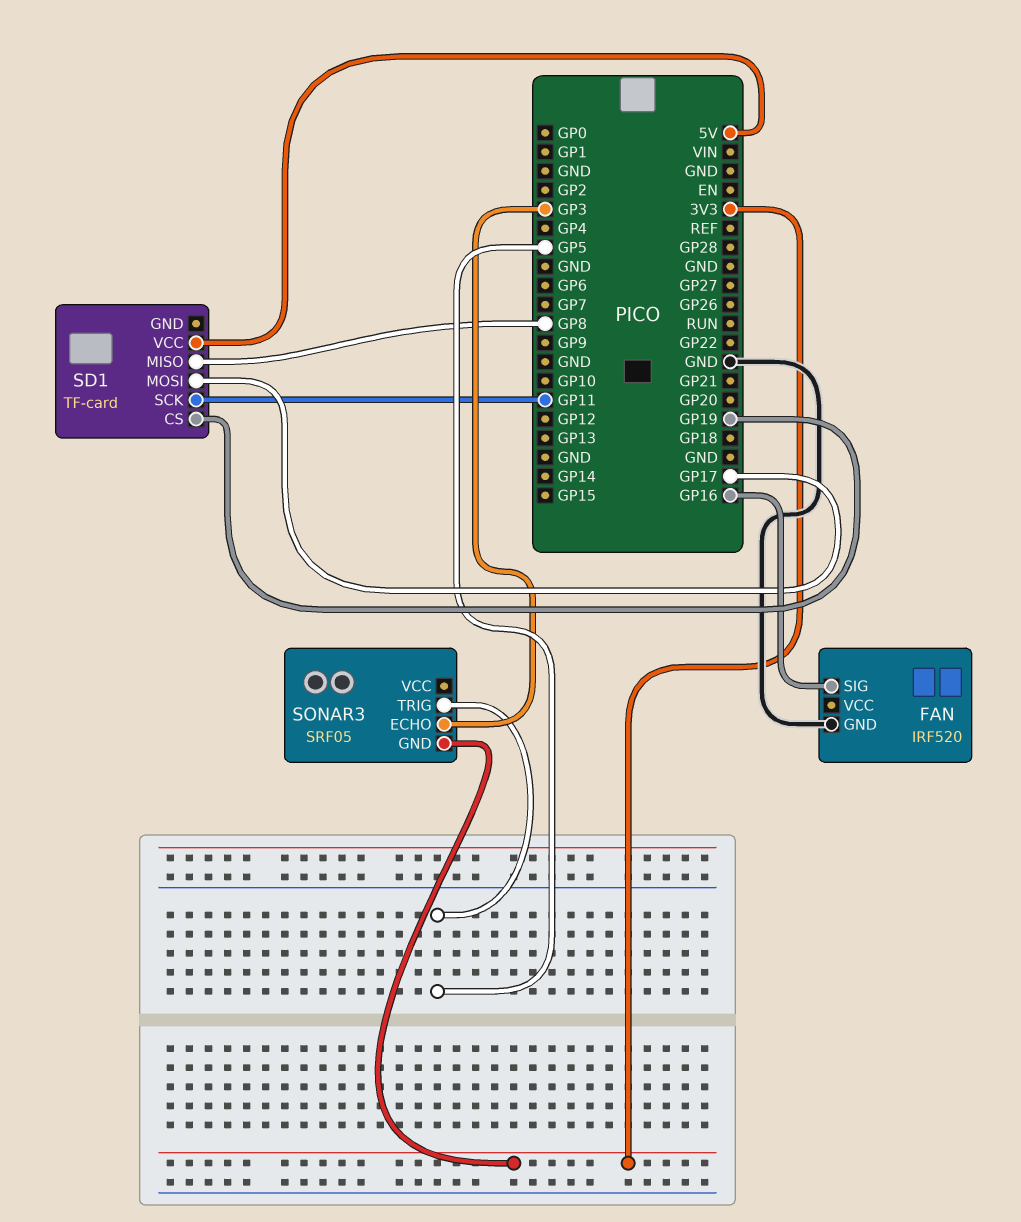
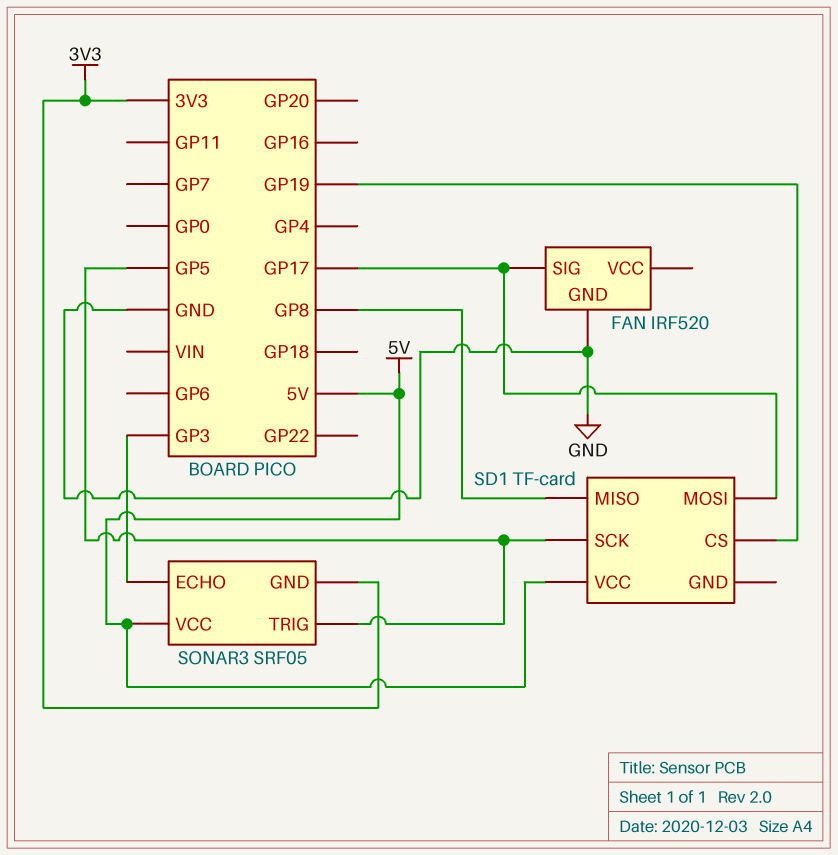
FAN pin SIG: GP16 -> GP17
SD1 pin SCK: GP11 -> GP5
SONAR3 pin VCC: none -> 5V

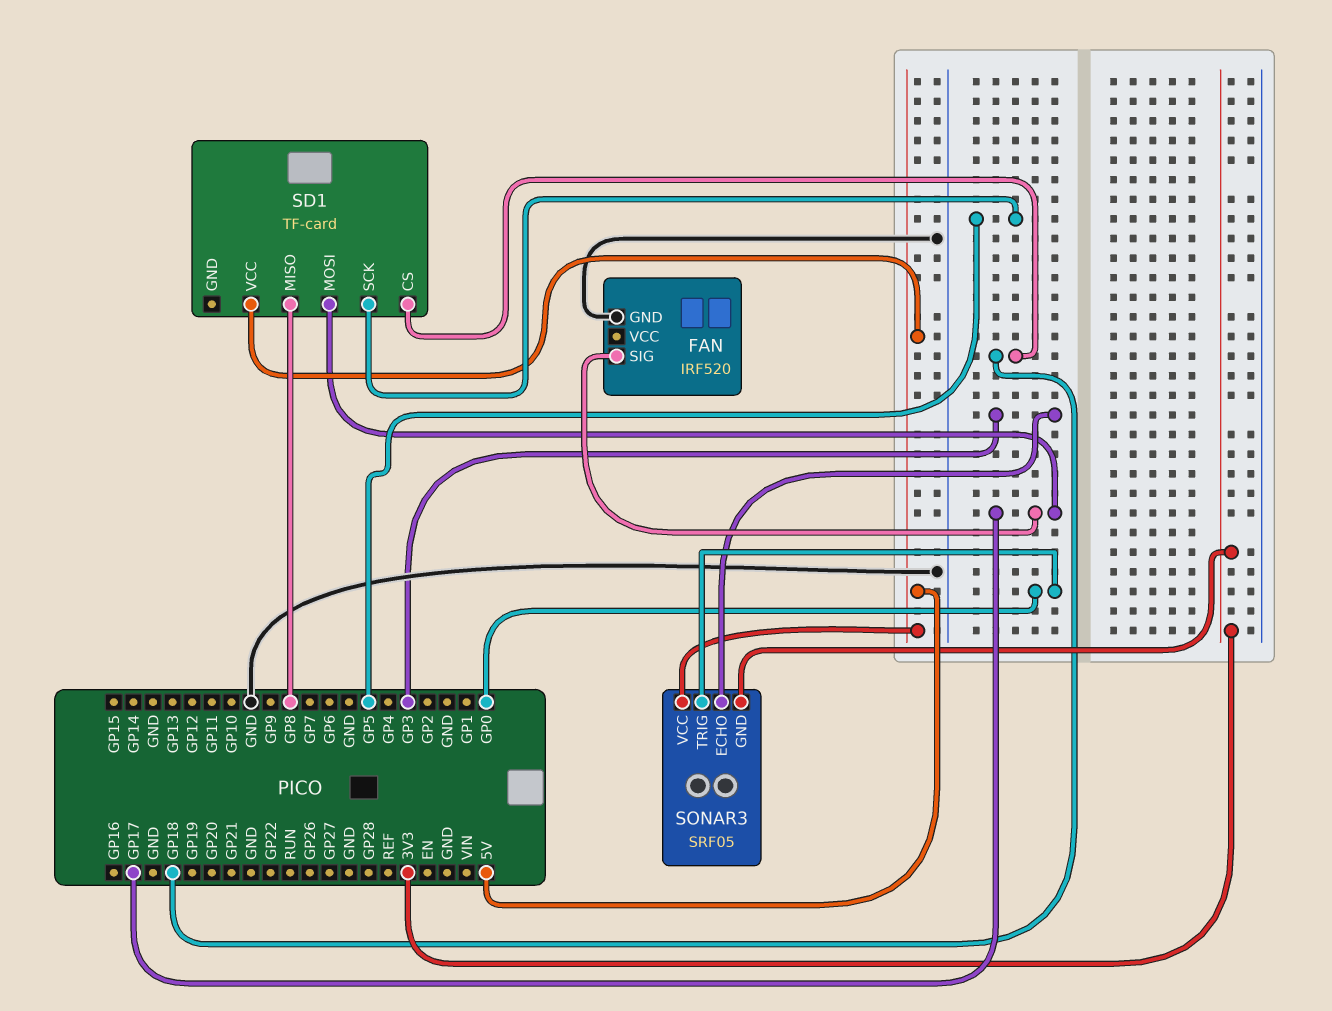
SD1 pin CS: GP19 -> GP18
SONAR3 pin TRIG: GP5 -> GP0

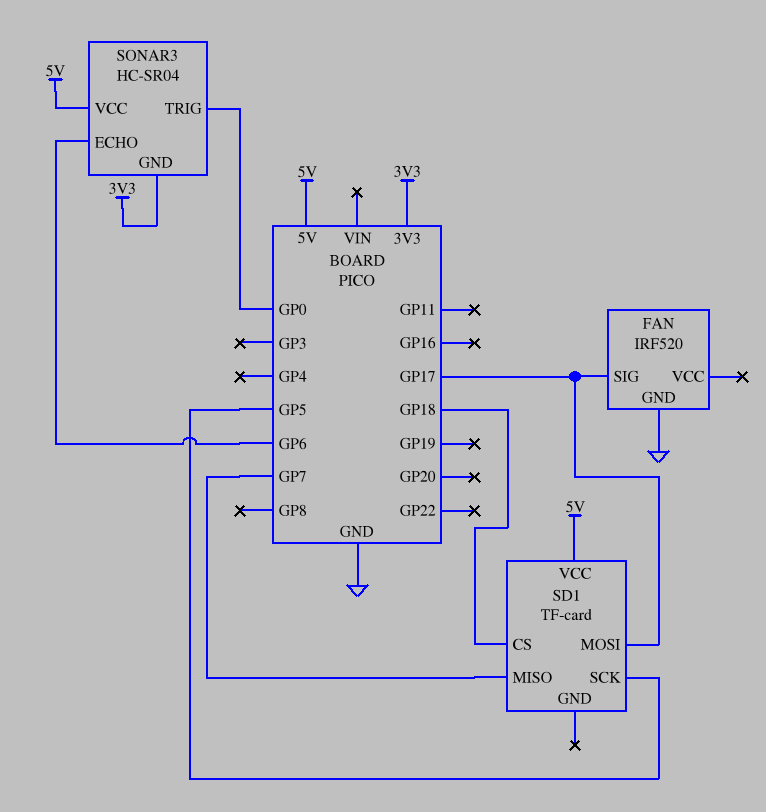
SD1 pin MISO: GP8 -> GP7
SONAR3: SRF05 -> HC-SR04
SONAR3 pin ECHO: GP3 -> GP6

